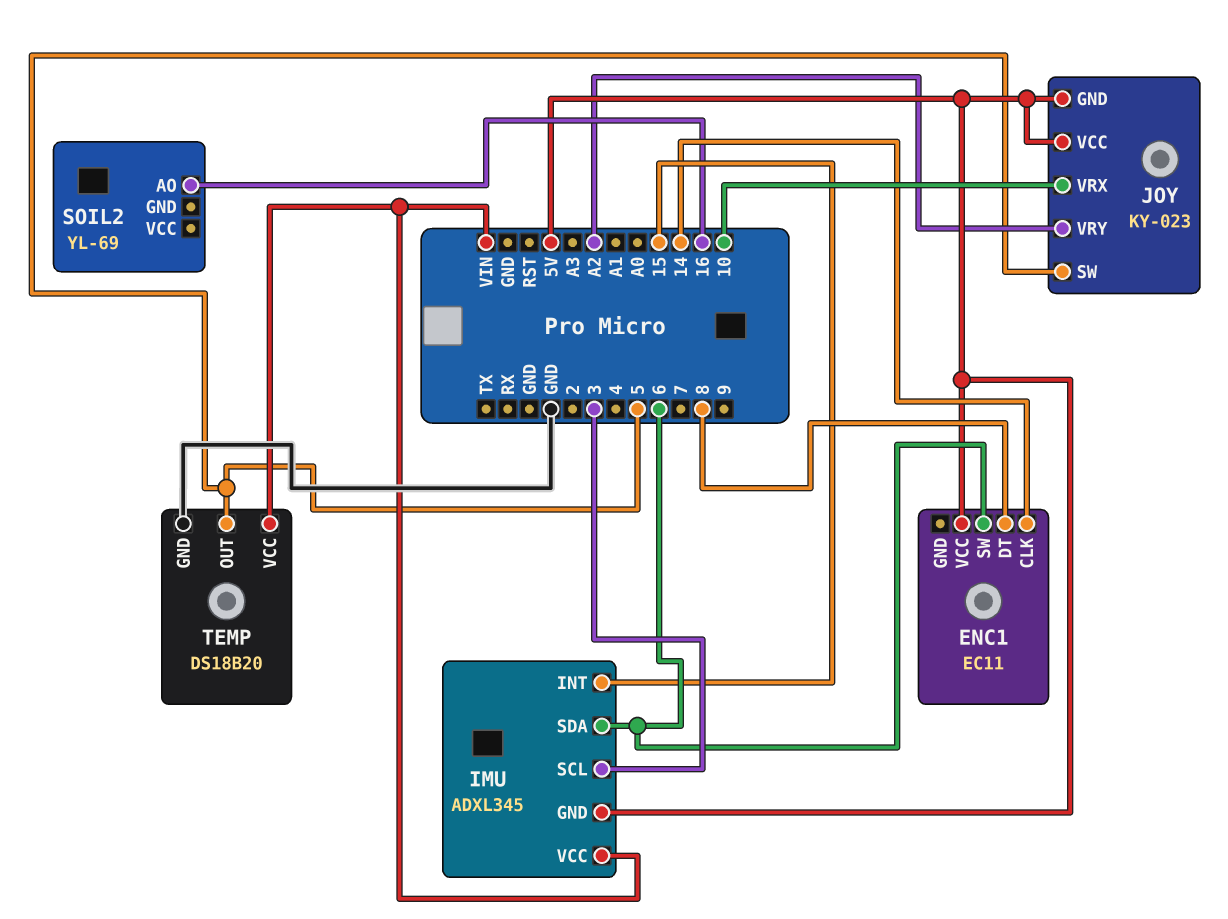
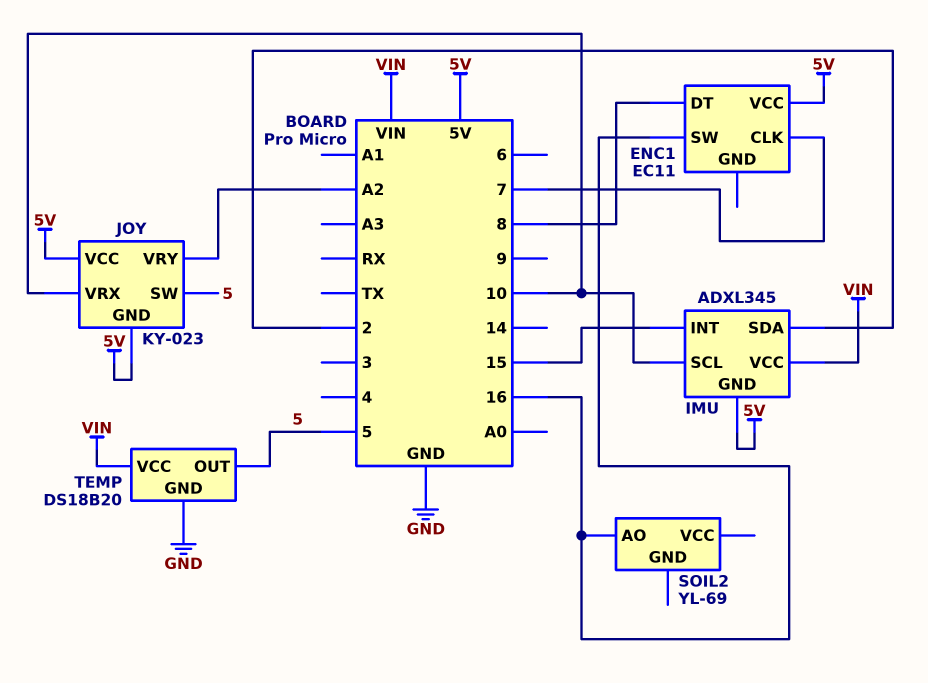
ENC1 pin CLK: 14 -> 7
ENC1 pin SW: 6 -> 16
IMU pin SCL: 3 -> 10
IMU pin SDA: 6 -> 2

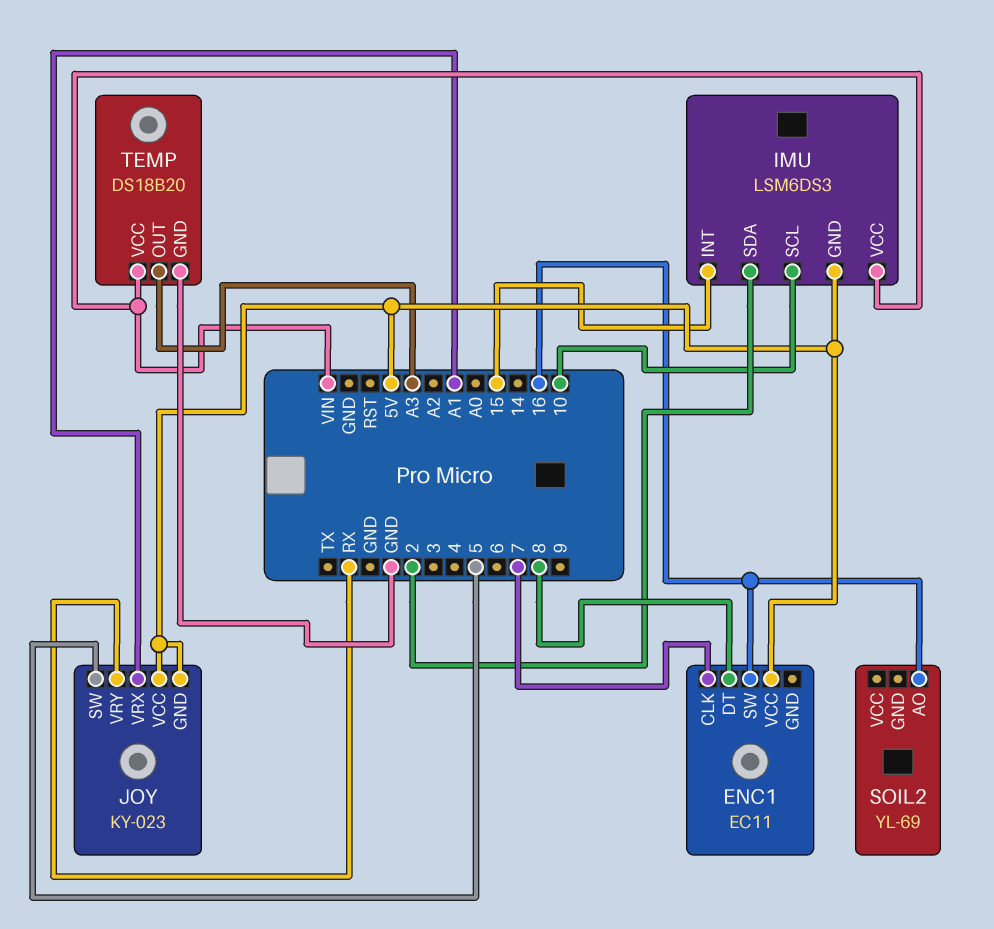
IMU: ADXL345 -> LSM6DS3
JOY pin VRX: 10 -> A1
JOY pin VRY: A2 -> RX
TEMP pin OUT: 5 -> A3

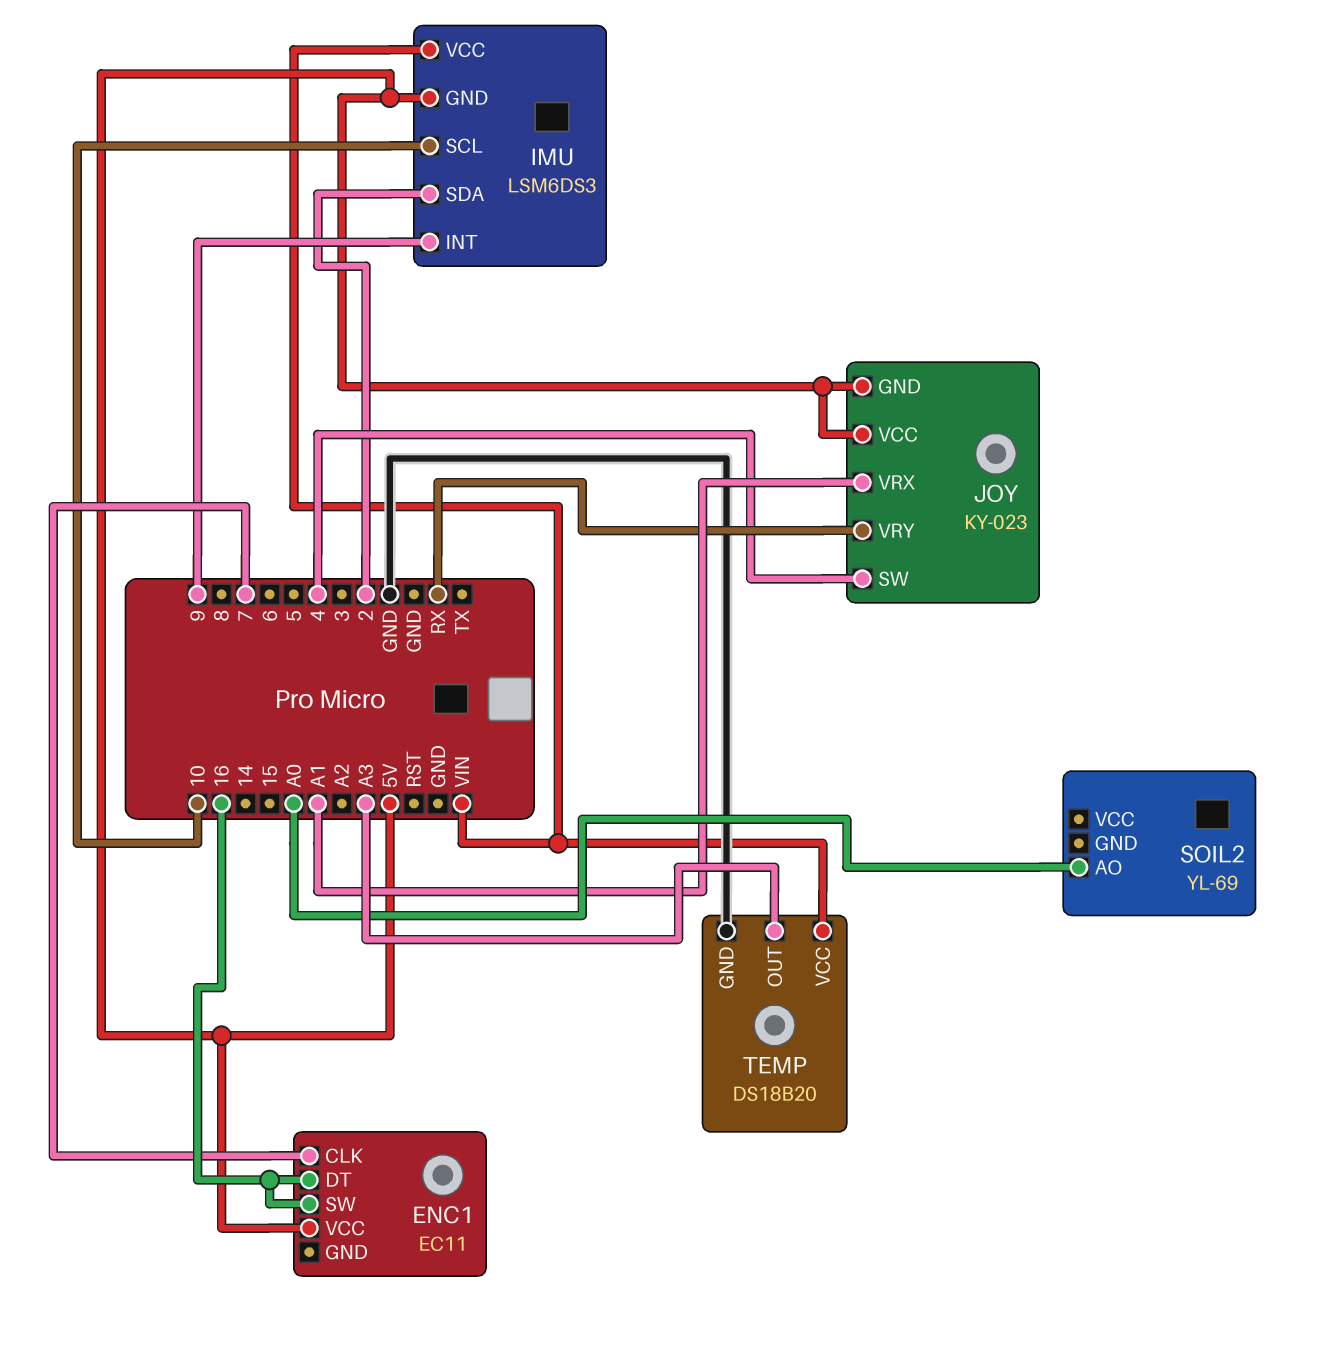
ENC1 pin DT: 8 -> 16
IMU pin INT: 15 -> 9
JOY pin SW: 5 -> 4
SOIL2 pin AO: 16 -> A0

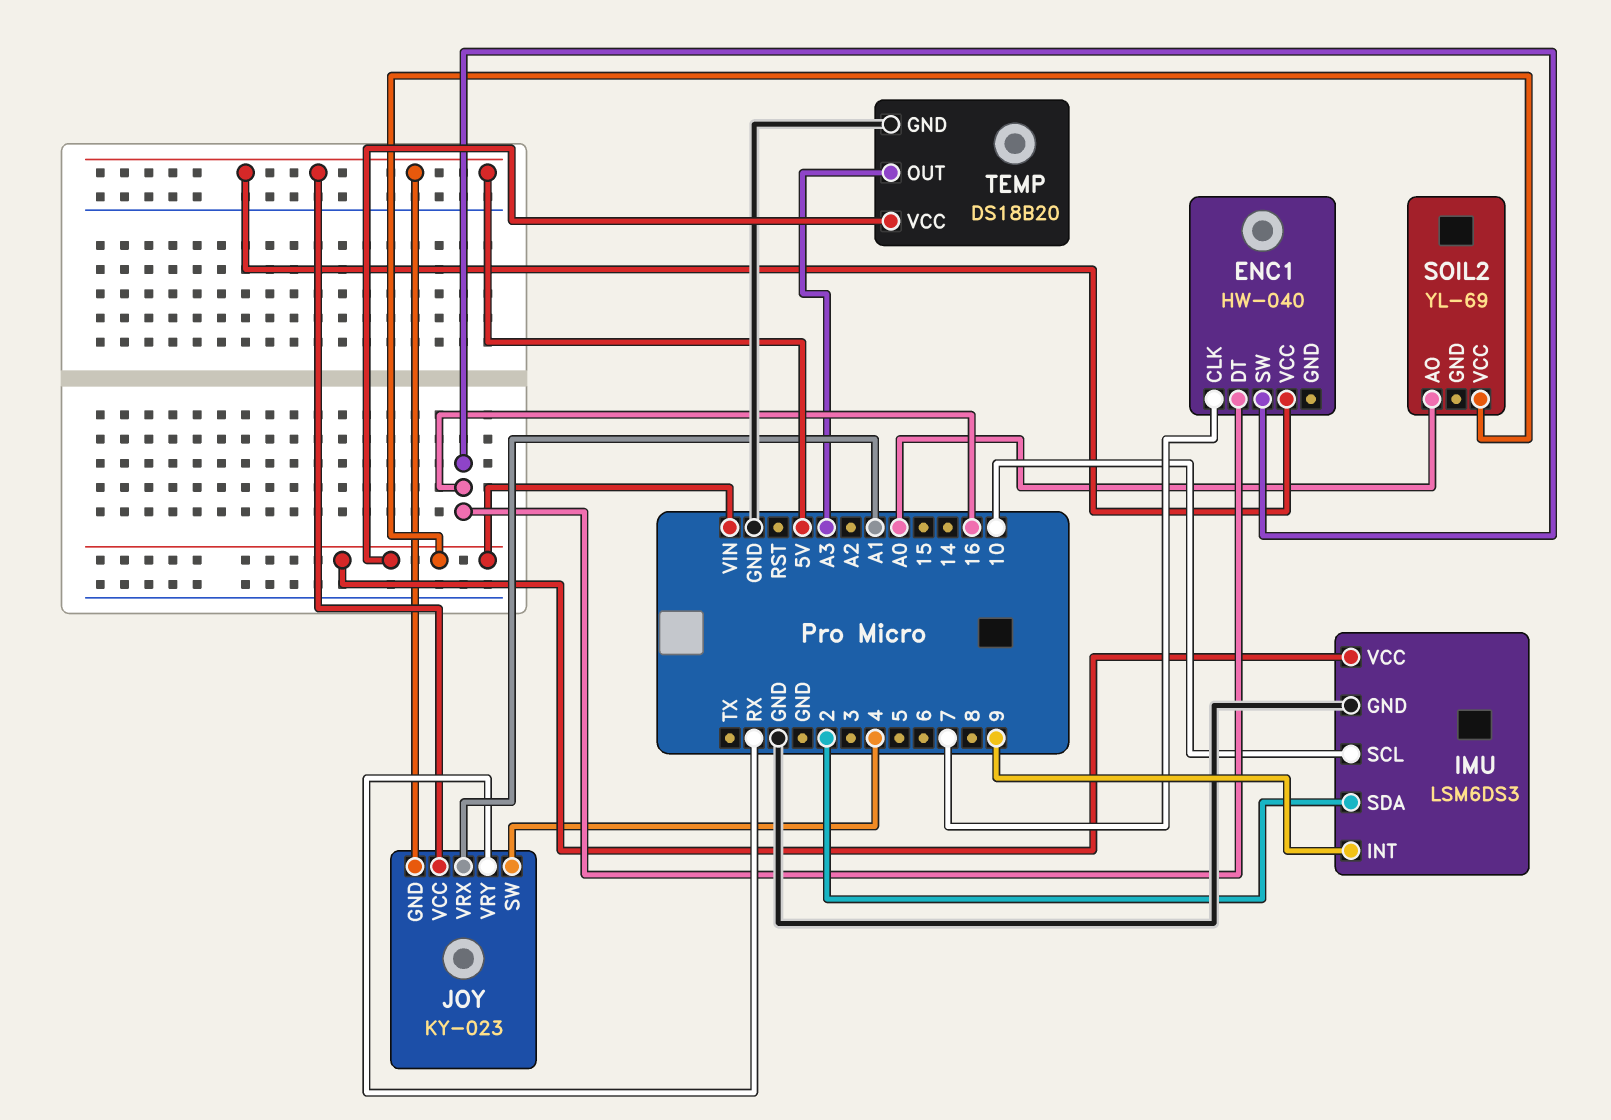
ENC1: EC11 -> HW-040
IMU pin GND: 5V -> GND
SOIL2 pin VCC: none -> VIN

